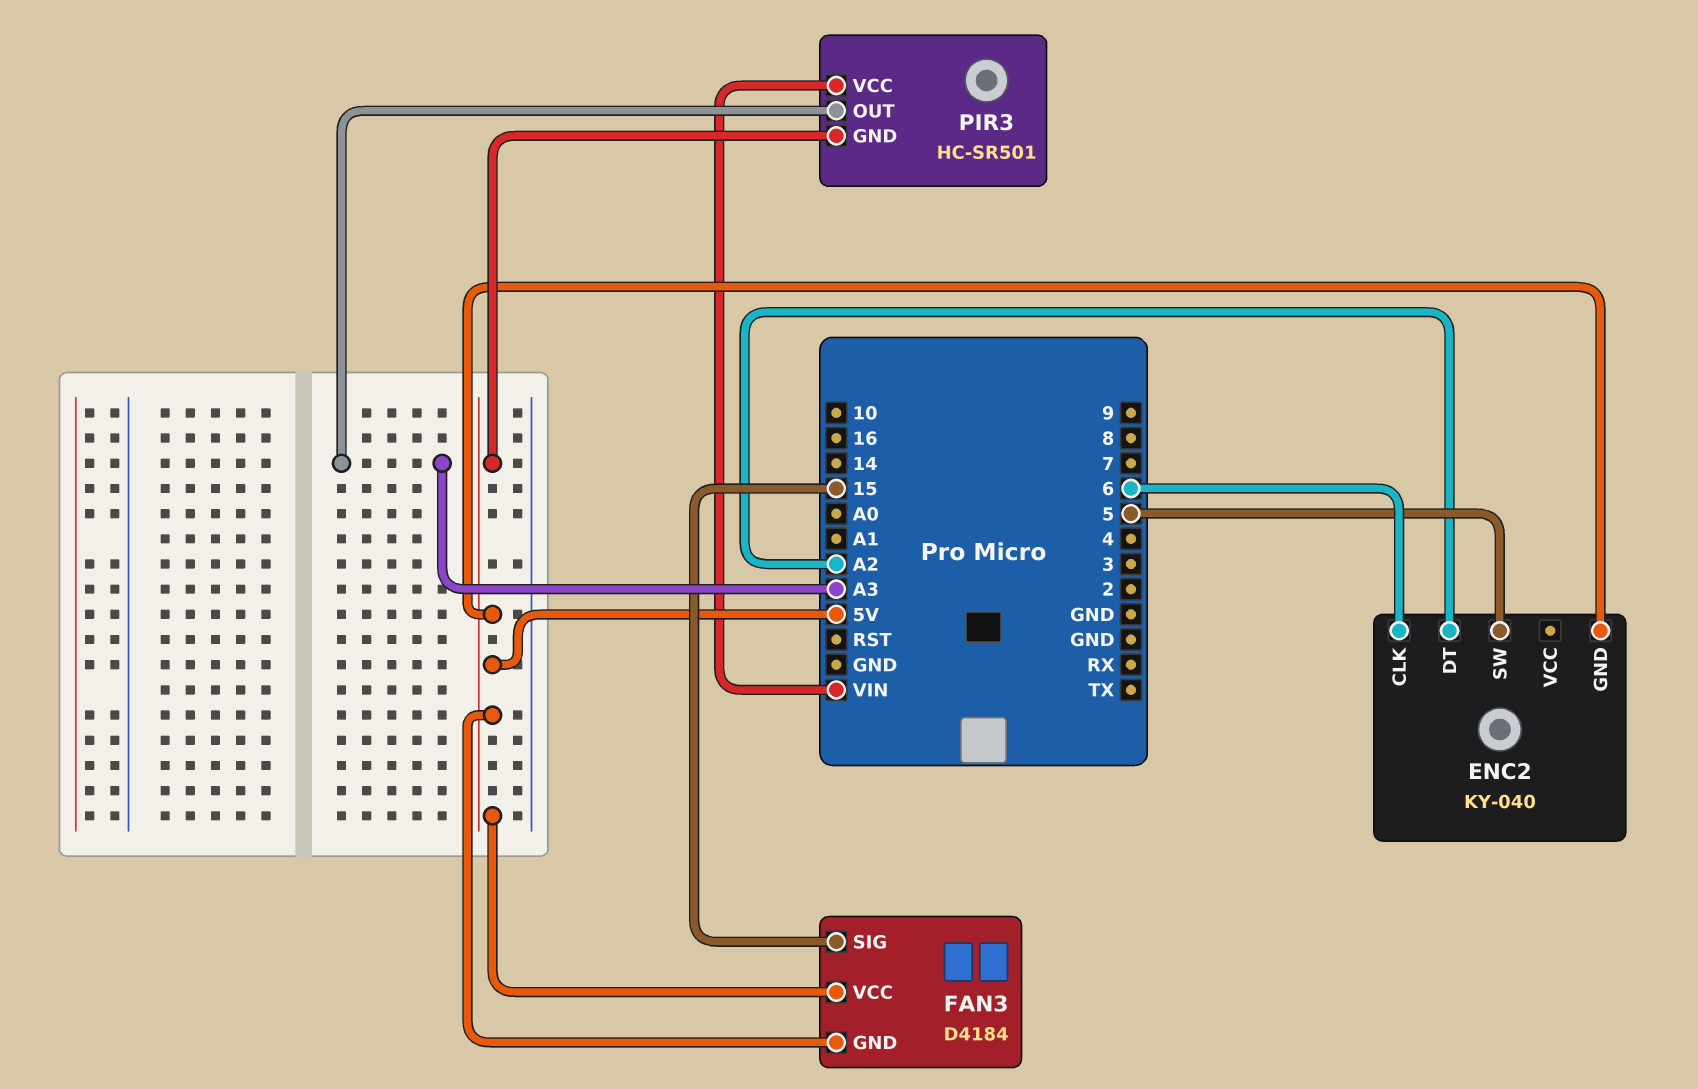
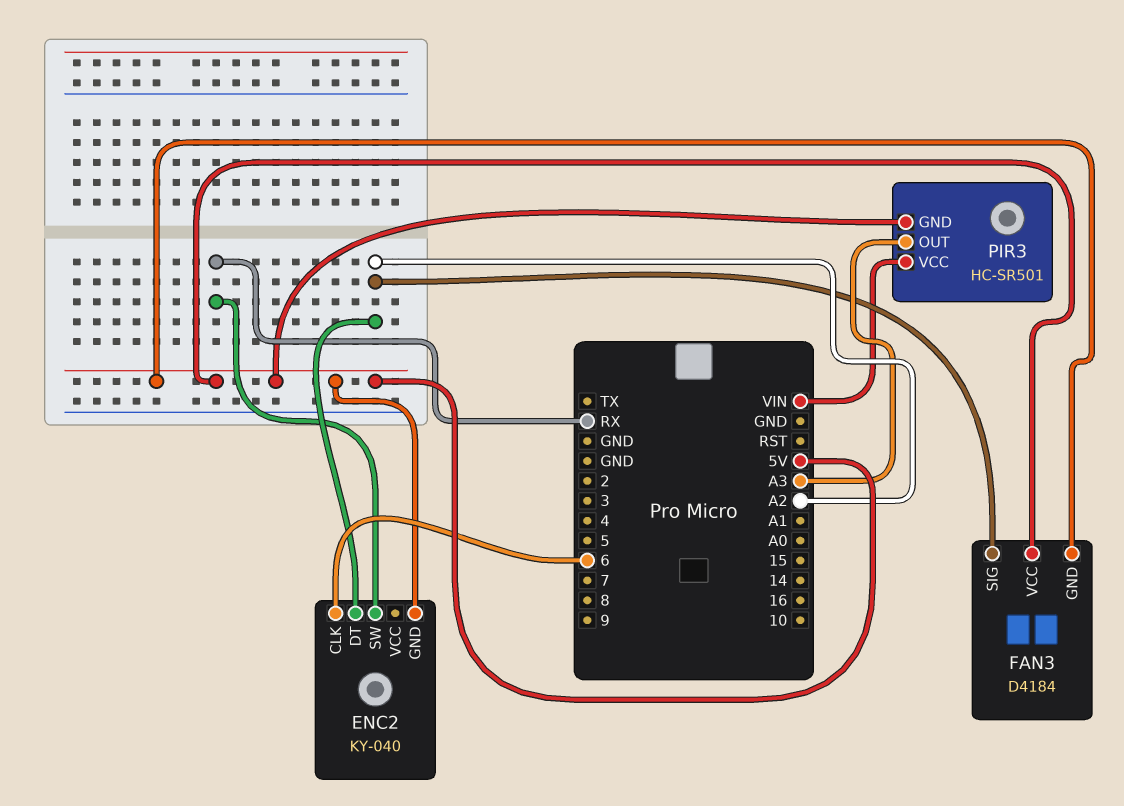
ENC2 pin SW: 5 -> RX
FAN3 pin SIG: 15 -> A2

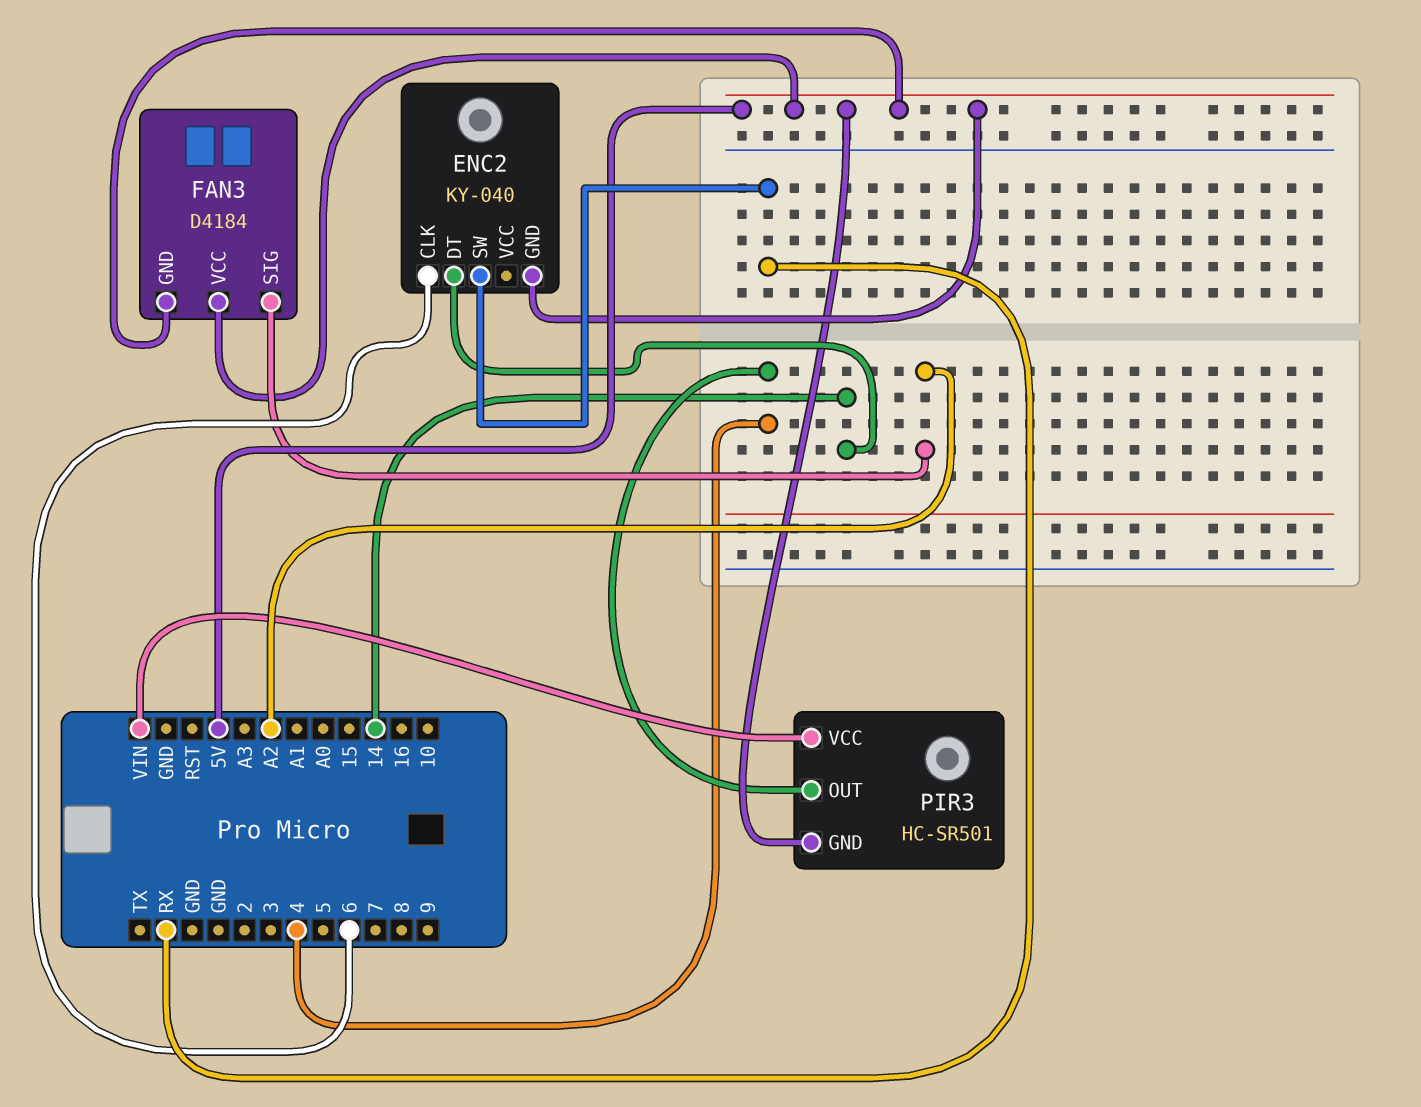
ENC2 pin DT: A2 -> 14
PIR3 pin OUT: A3 -> 4

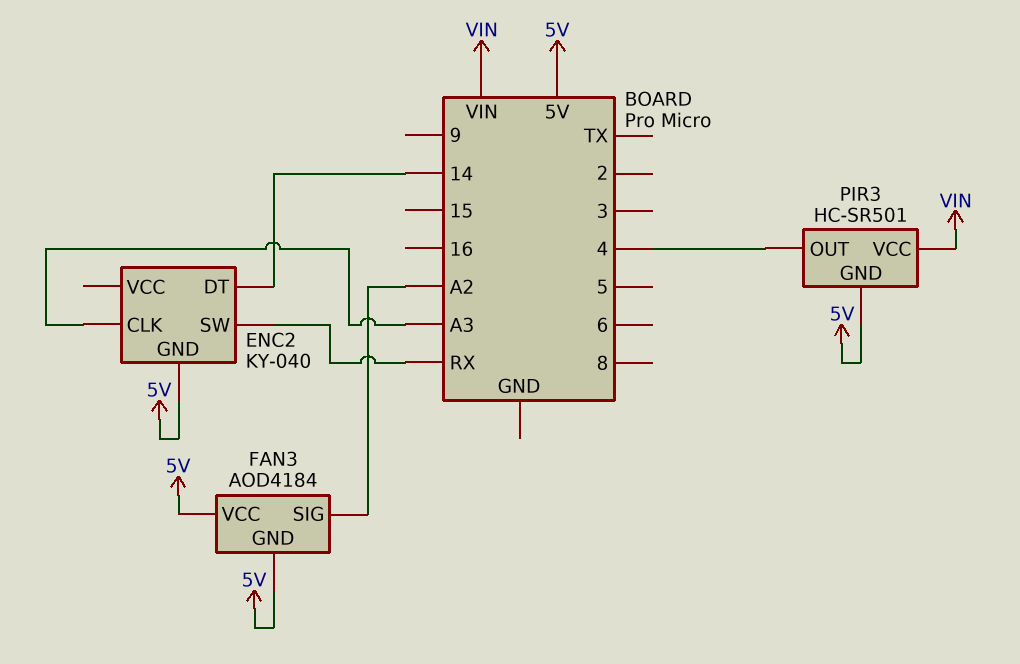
ENC2 pin CLK: 6 -> A3
FAN3: D4184 -> AOD4184

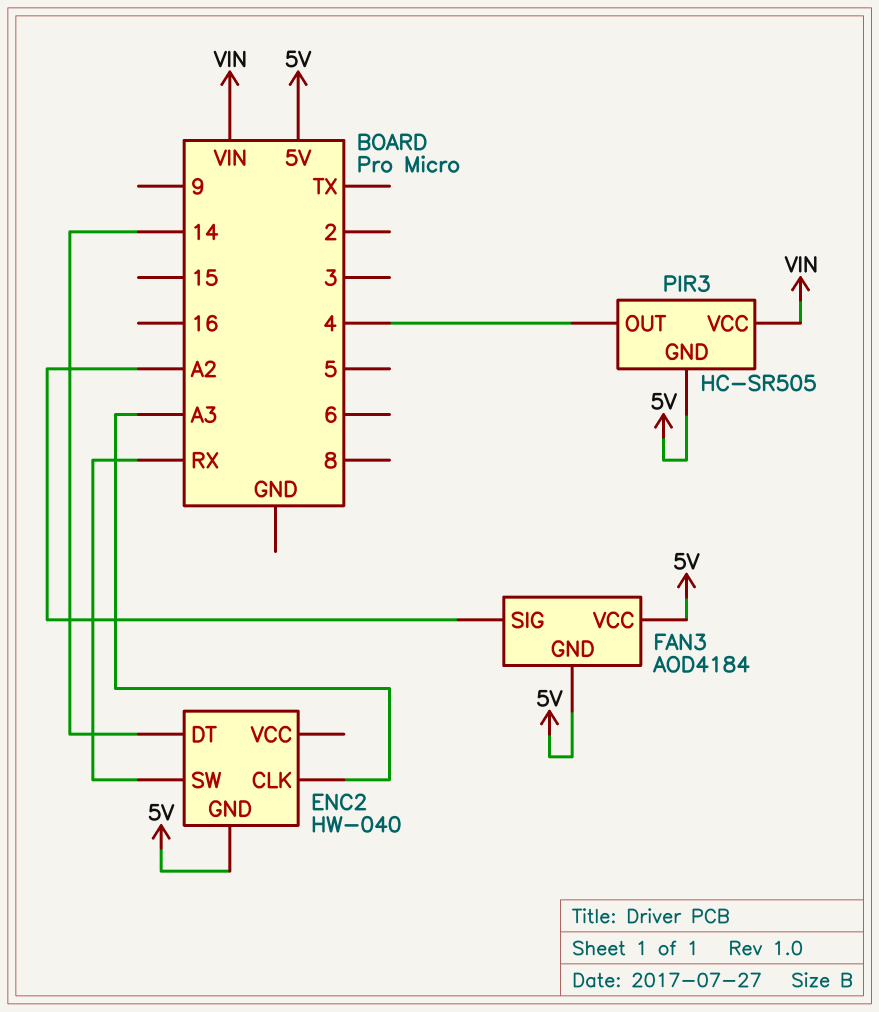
ENC2: KY-040 -> HW-040
PIR3: HC-SR501 -> HC-SR505

